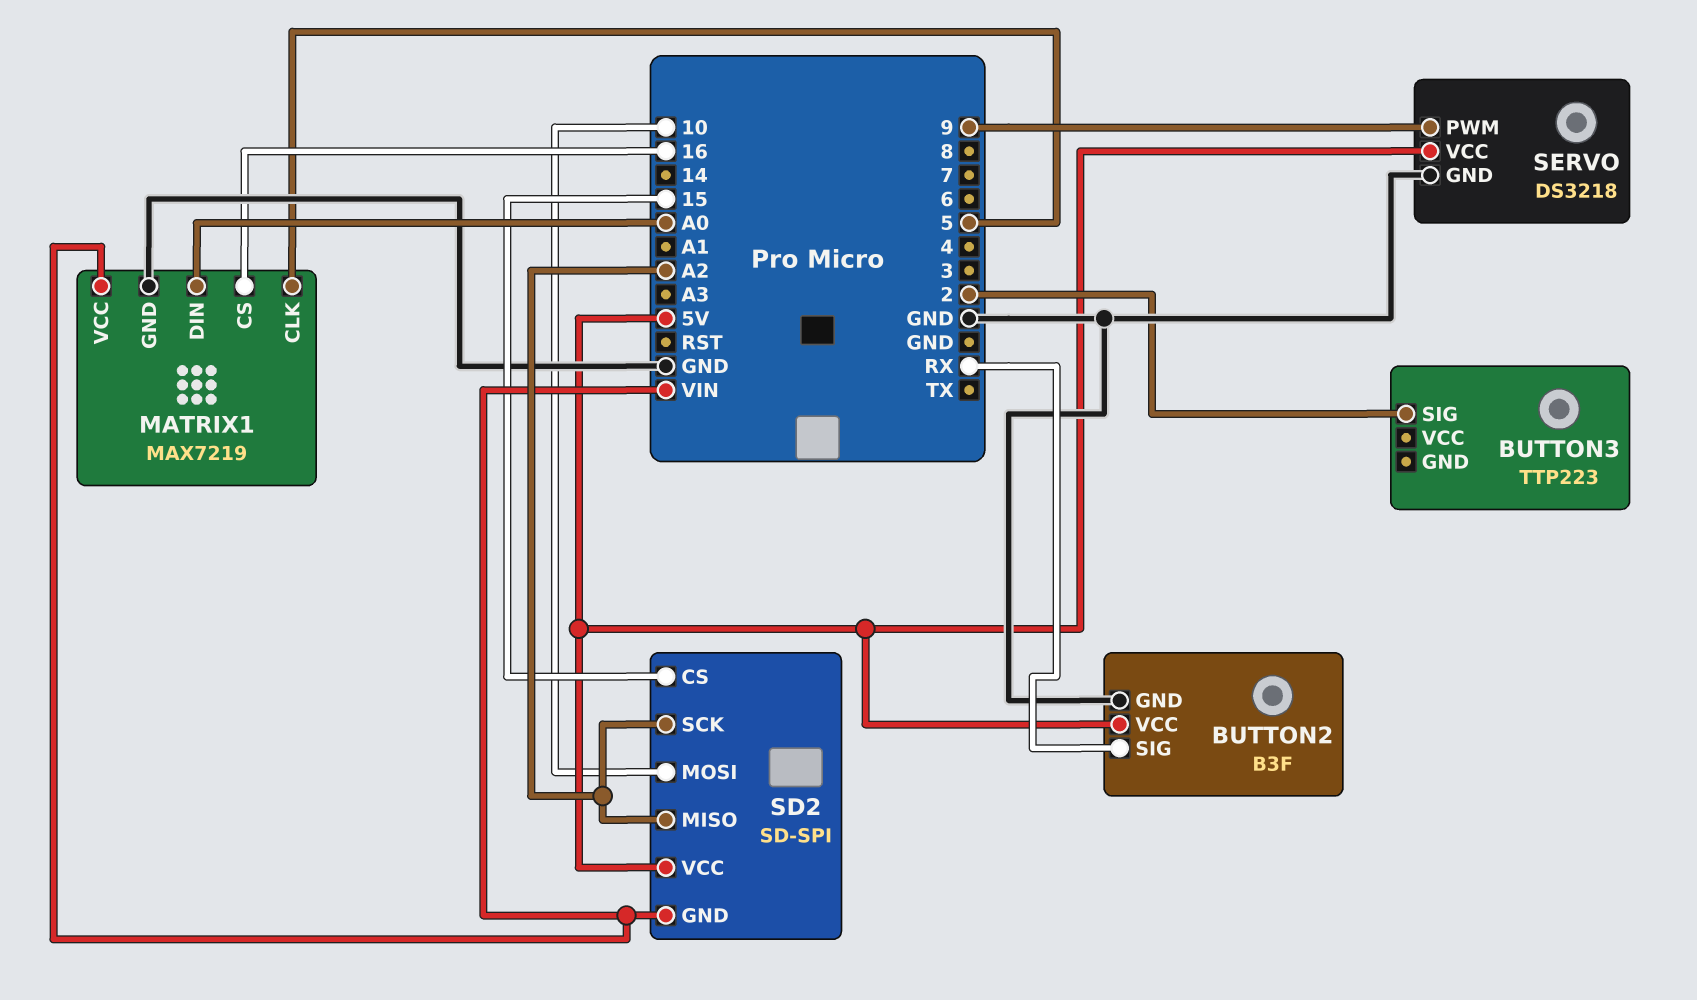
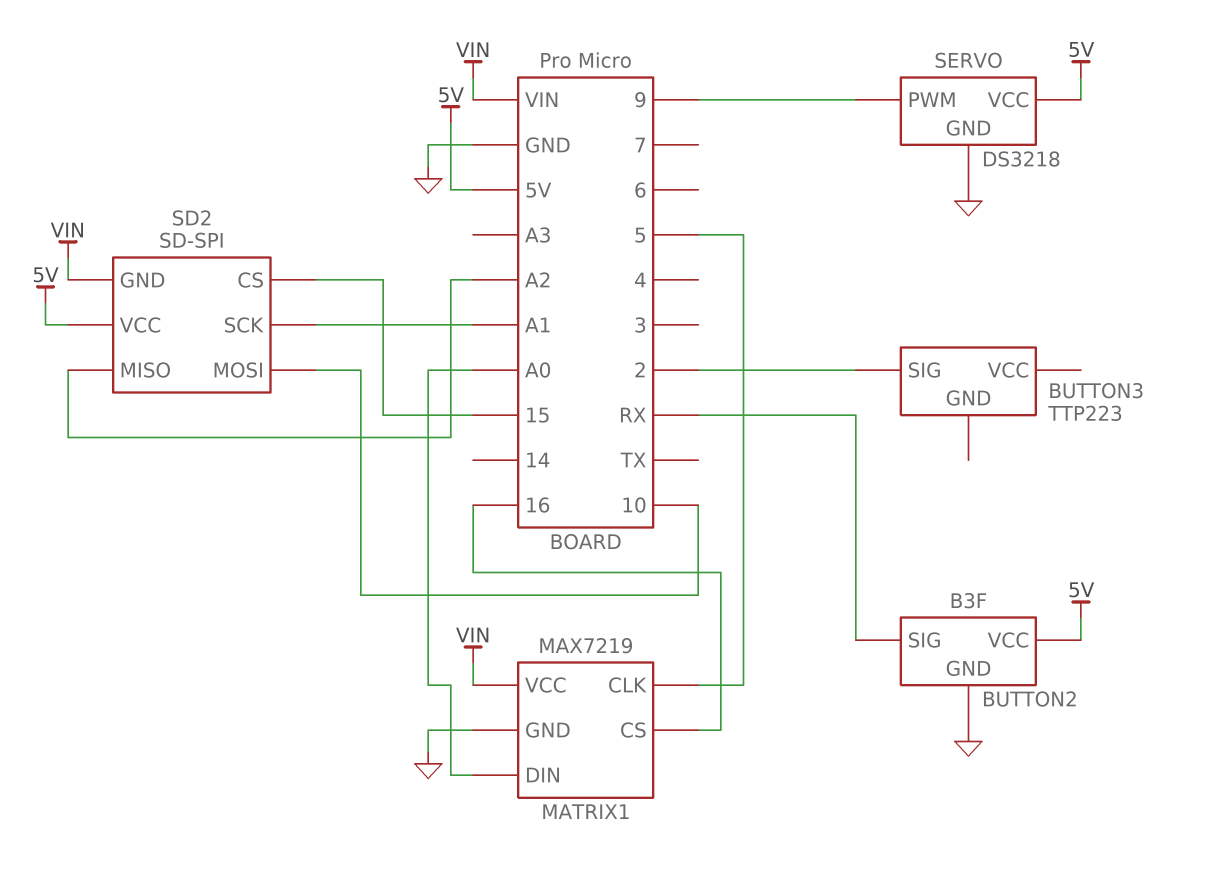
SD2 pin SCK: A2 -> A1

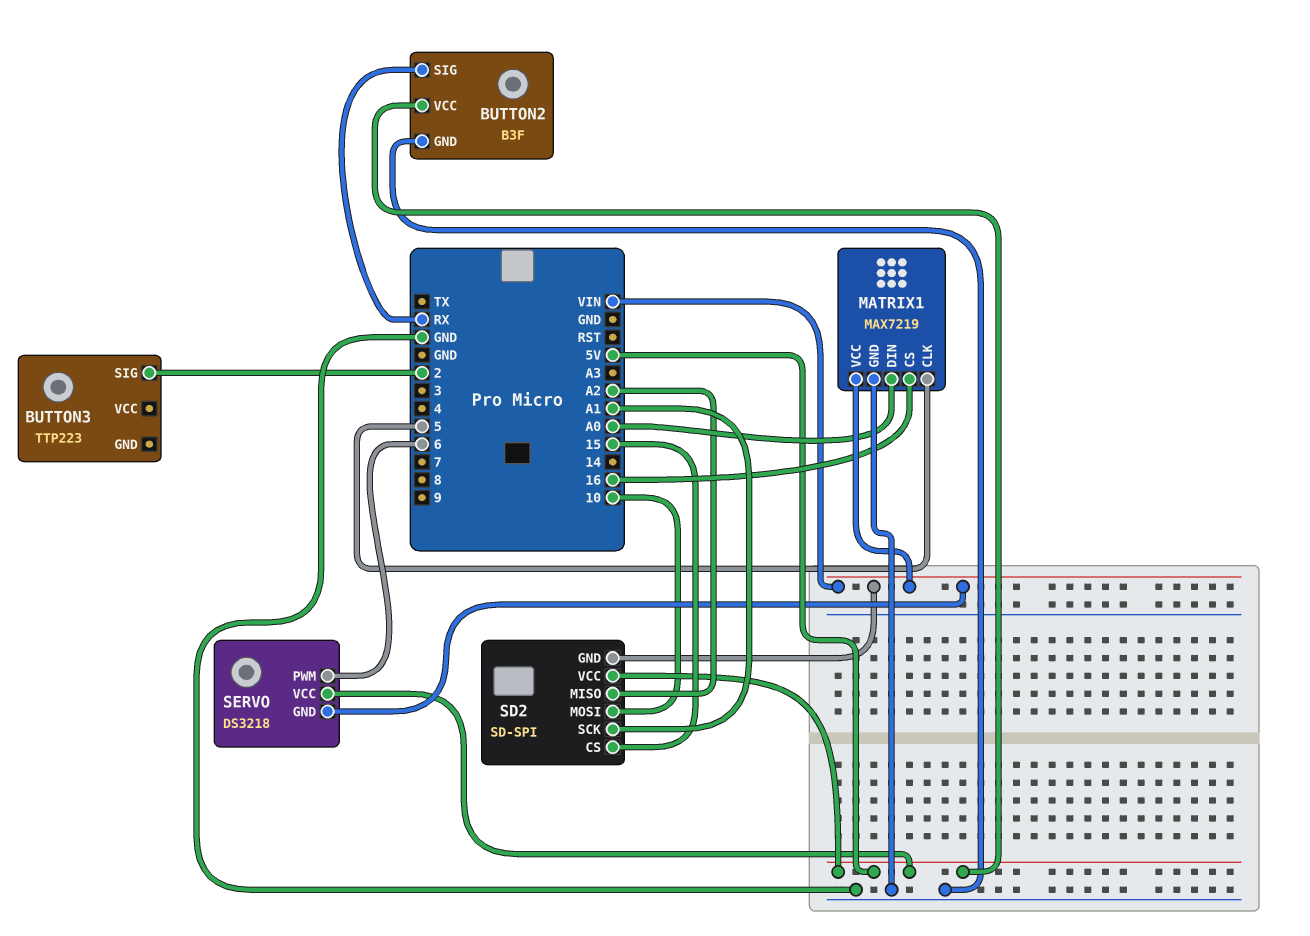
SERVO pin GND: GND -> VIN
SERVO pin PWM: 9 -> 6

